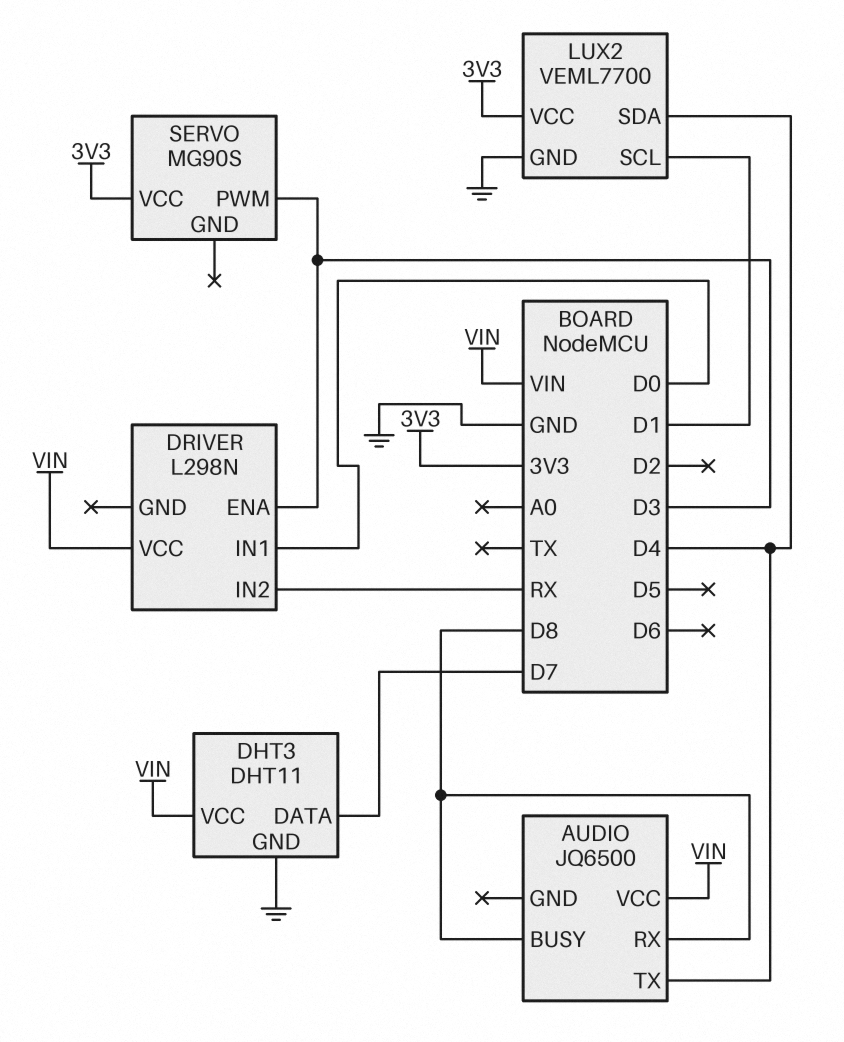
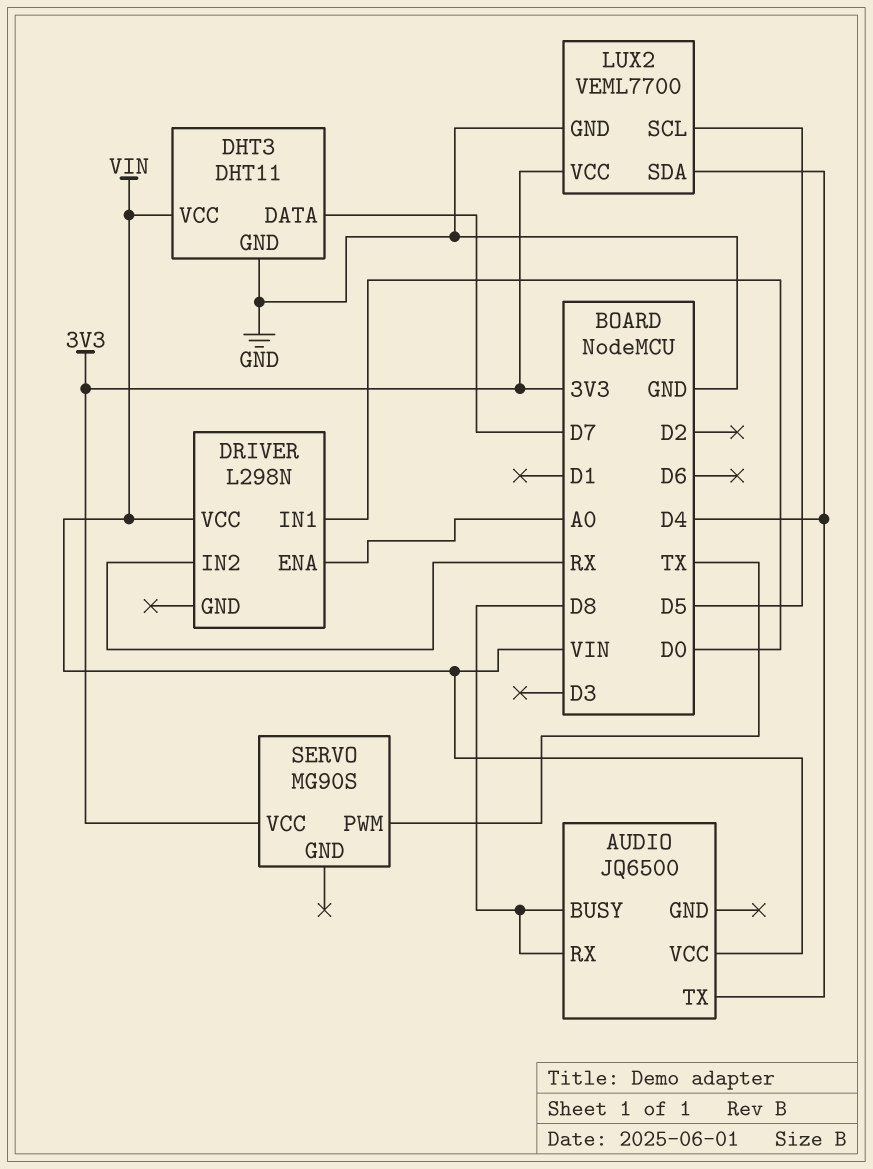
DRIVER pin ENA: D3 -> A0
LUX2 pin SCL: D1 -> D5
SERVO pin PWM: D3 -> TX

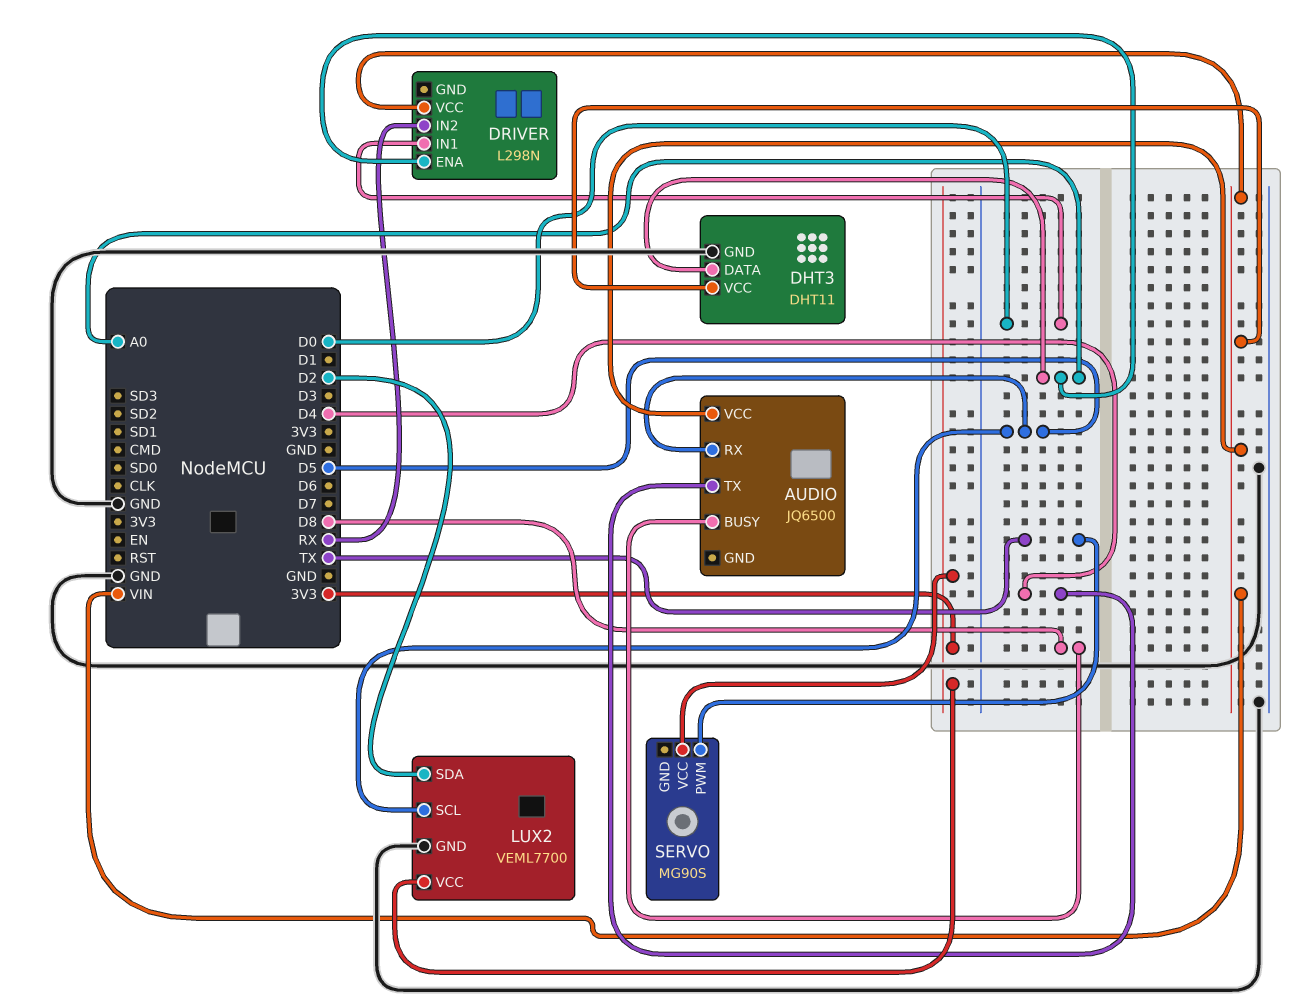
AUDIO pin RX: D8 -> D5
DHT3 pin DATA: D7 -> A0
LUX2 pin SDA: D4 -> D2

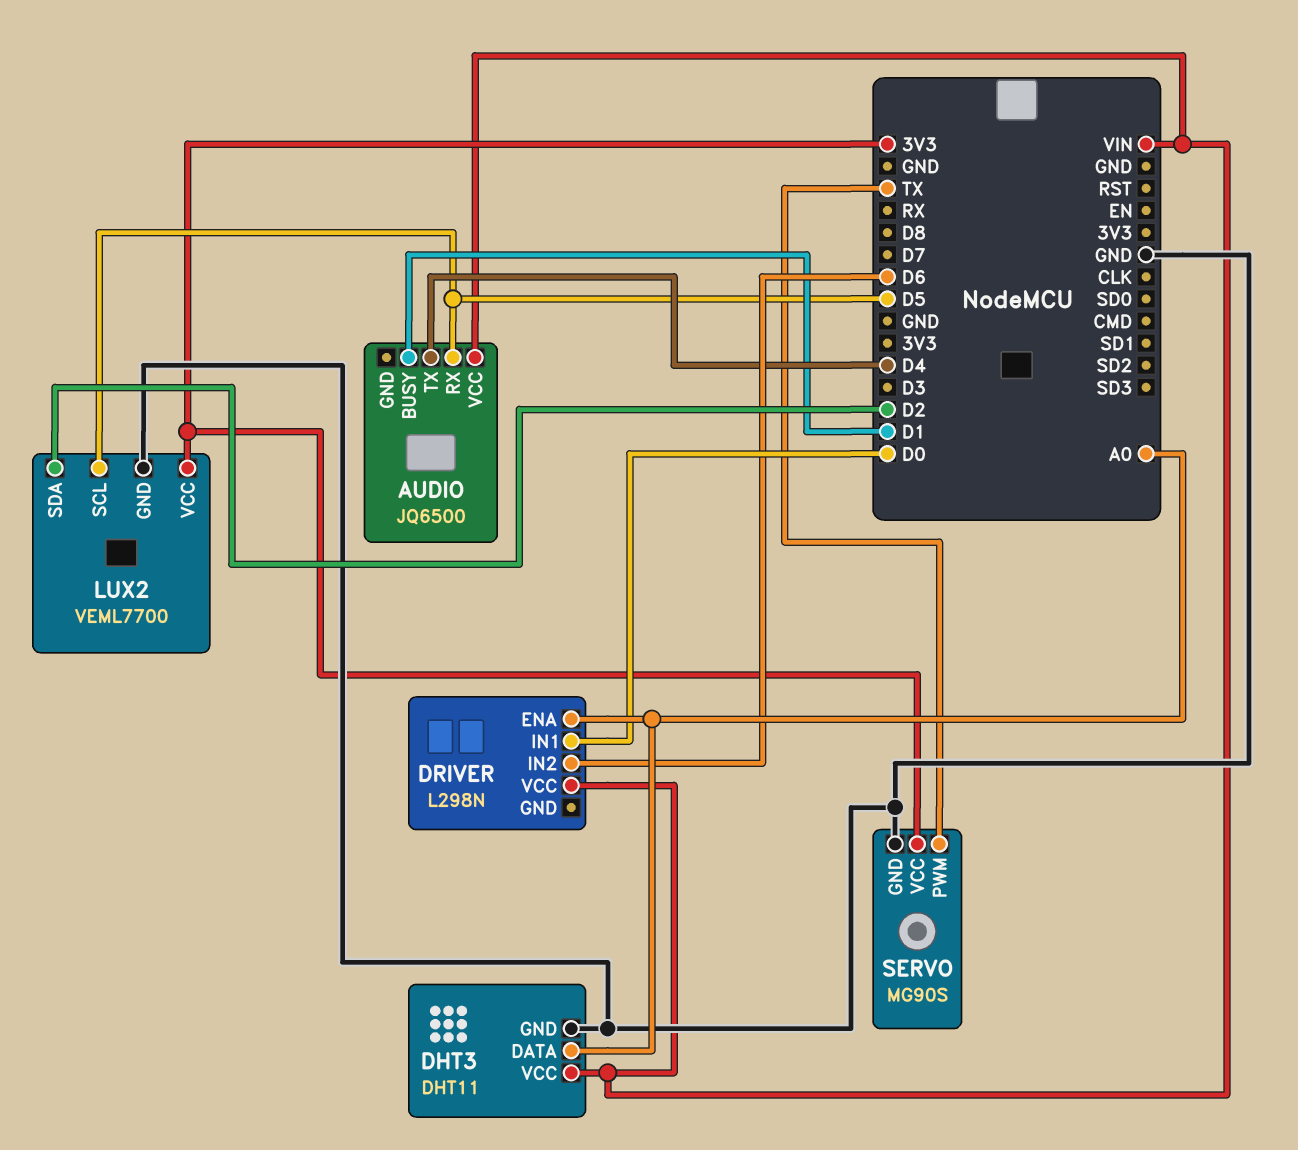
AUDIO pin BUSY: D8 -> D1
DRIVER pin IN2: RX -> D6
SERVO pin GND: none -> GND

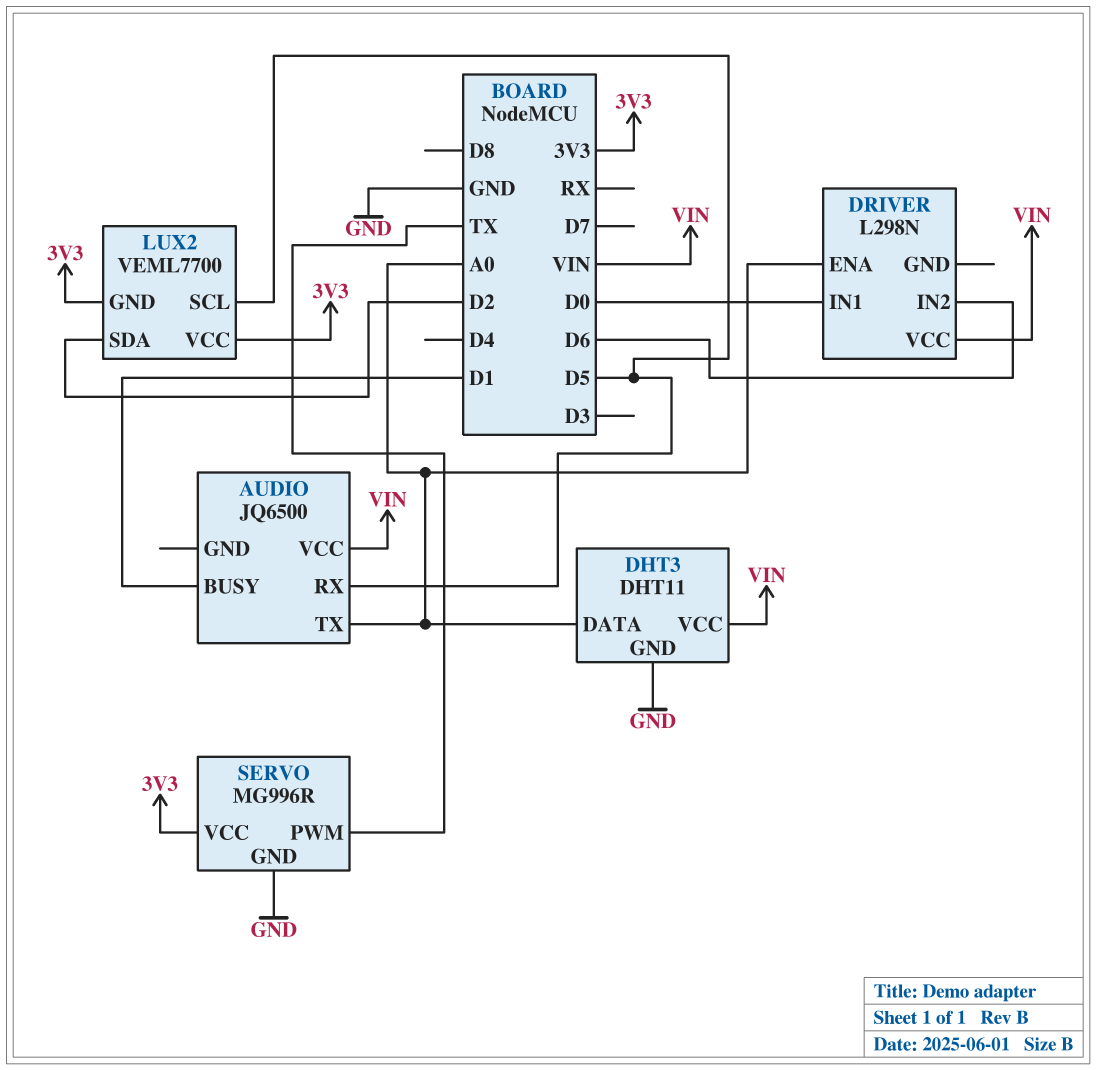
AUDIO pin TX: D4 -> A0
LUX2 pin GND: GND -> 3V3
SERVO: MG90S -> MG996R

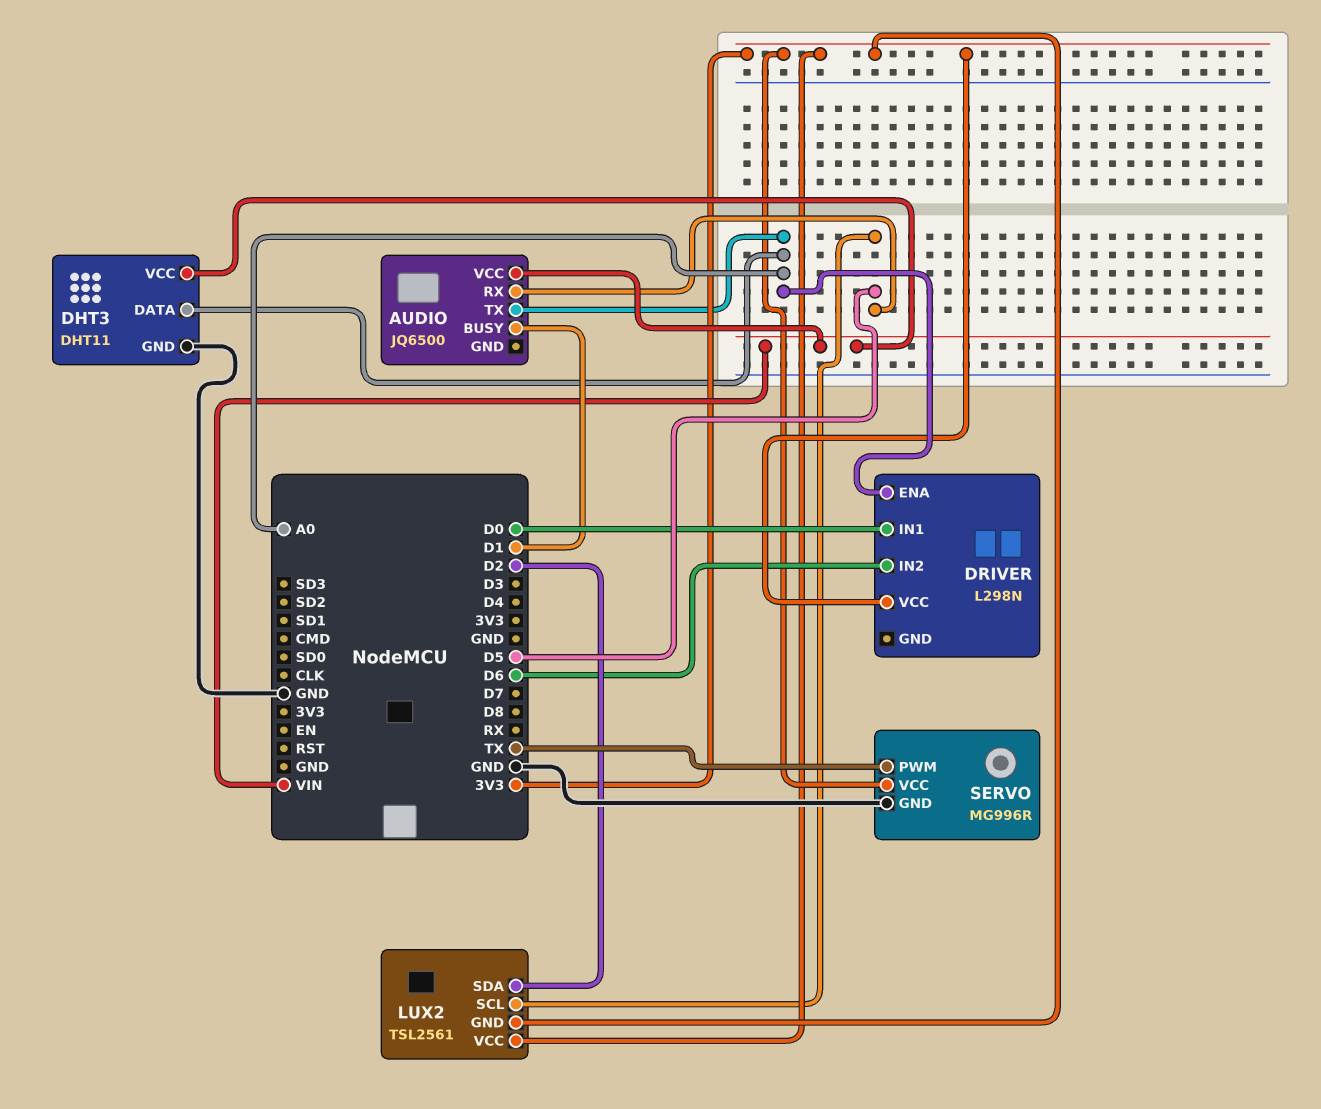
DRIVER pin VCC: VIN -> 3V3
LUX2: VEML7700 -> TSL2561

